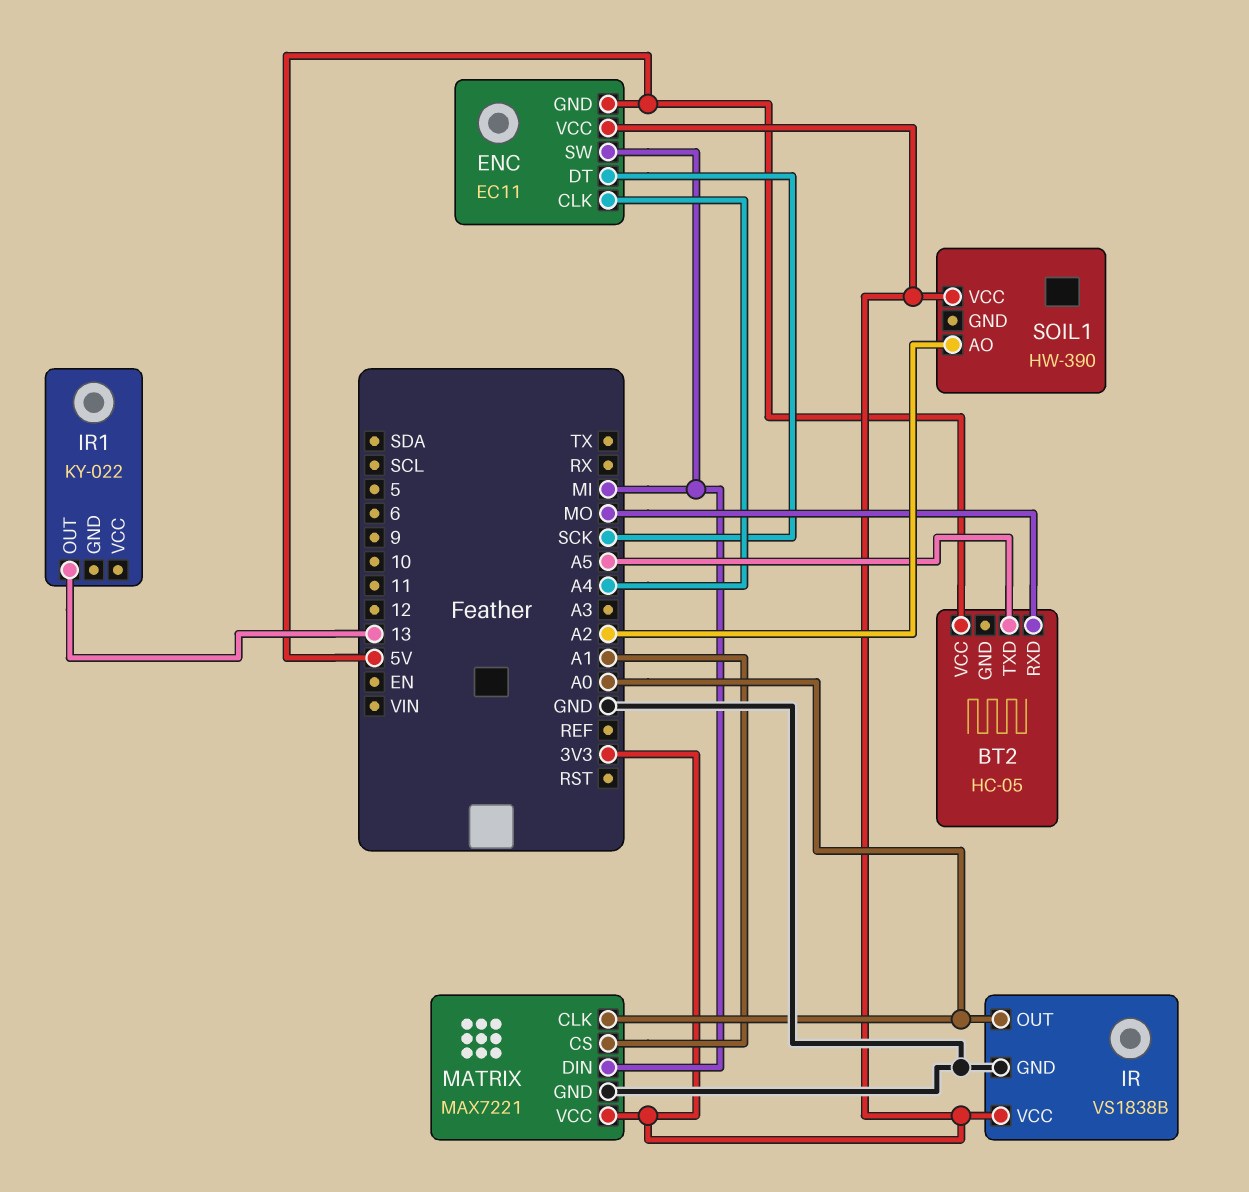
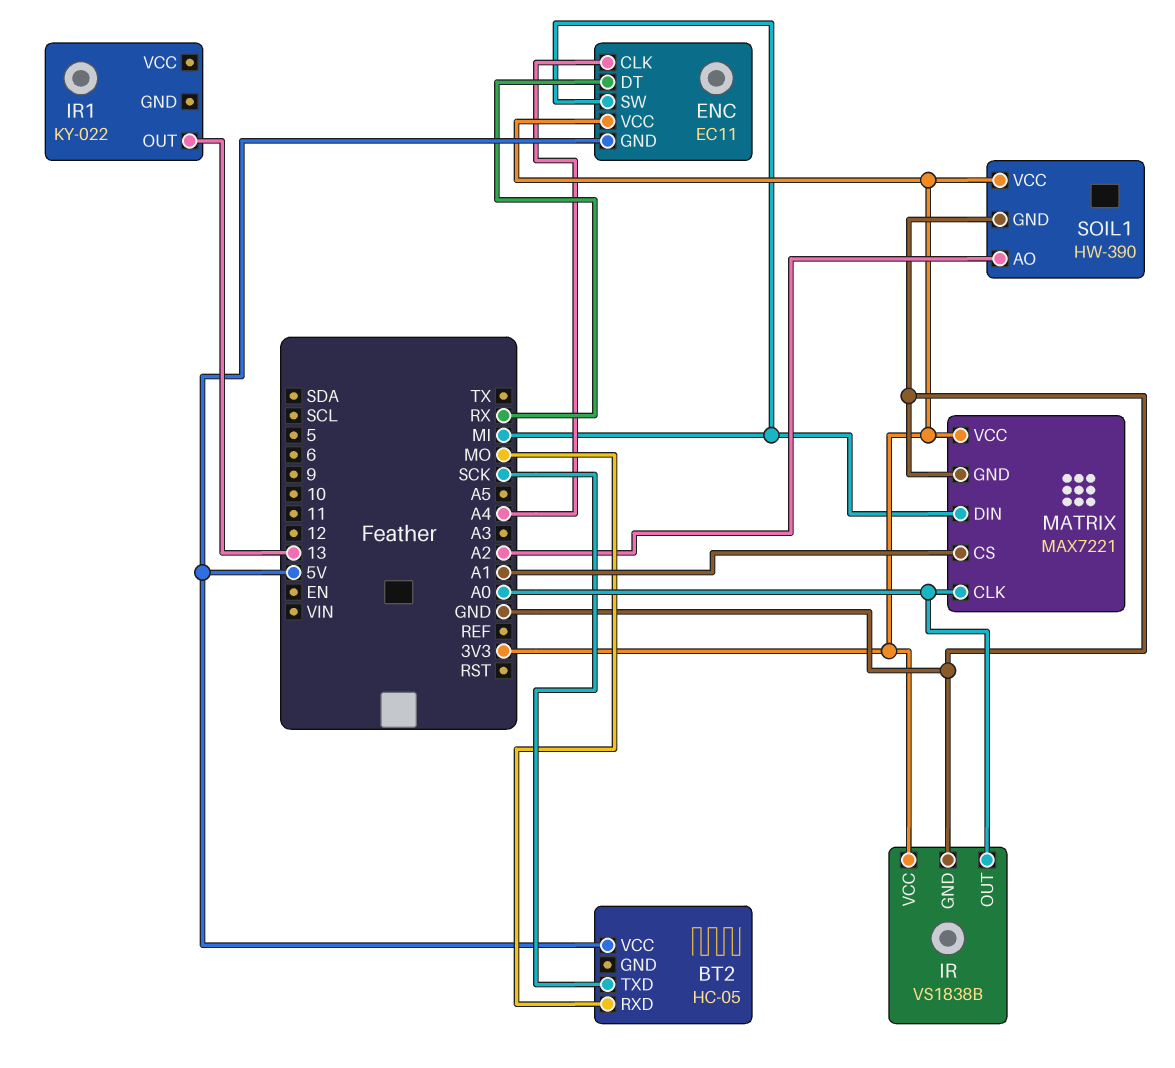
BT2 pin TXD: A5 -> SCK
ENC pin DT: SCK -> RX
SOIL1 pin GND: none -> GND

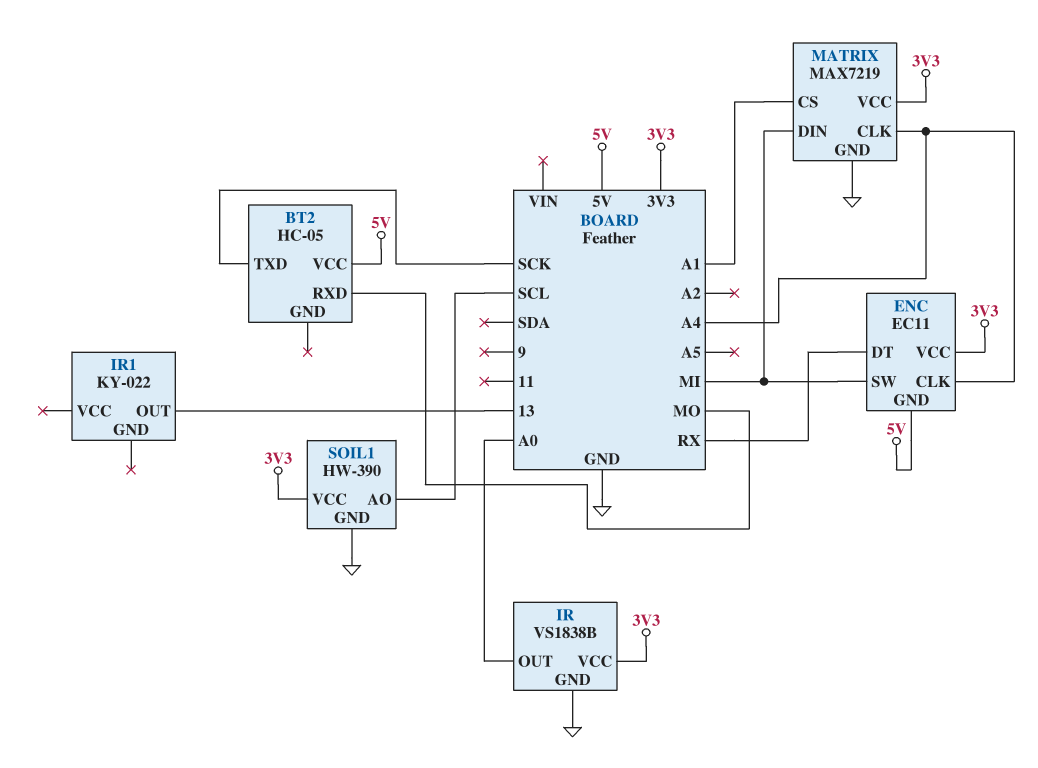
MATRIX: MAX7221 -> MAX7219
MATRIX pin CLK: A0 -> A4
SOIL1 pin AO: A2 -> SCL

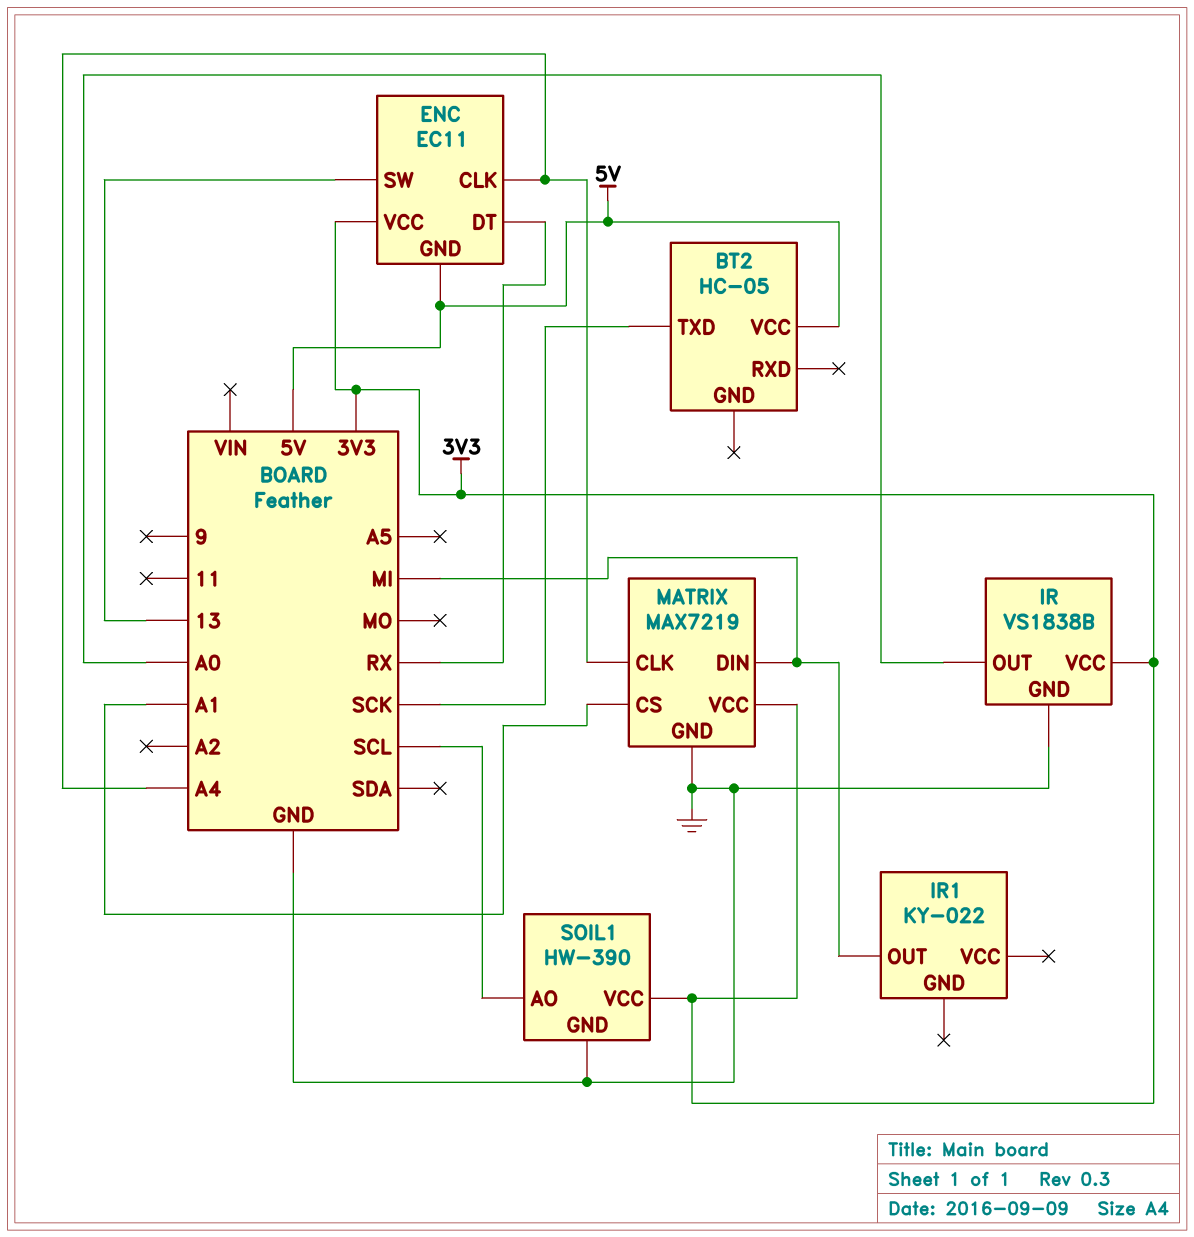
BT2 pin RXD: MO -> none
ENC pin SW: MI -> 13
IR1 pin OUT: 13 -> MI

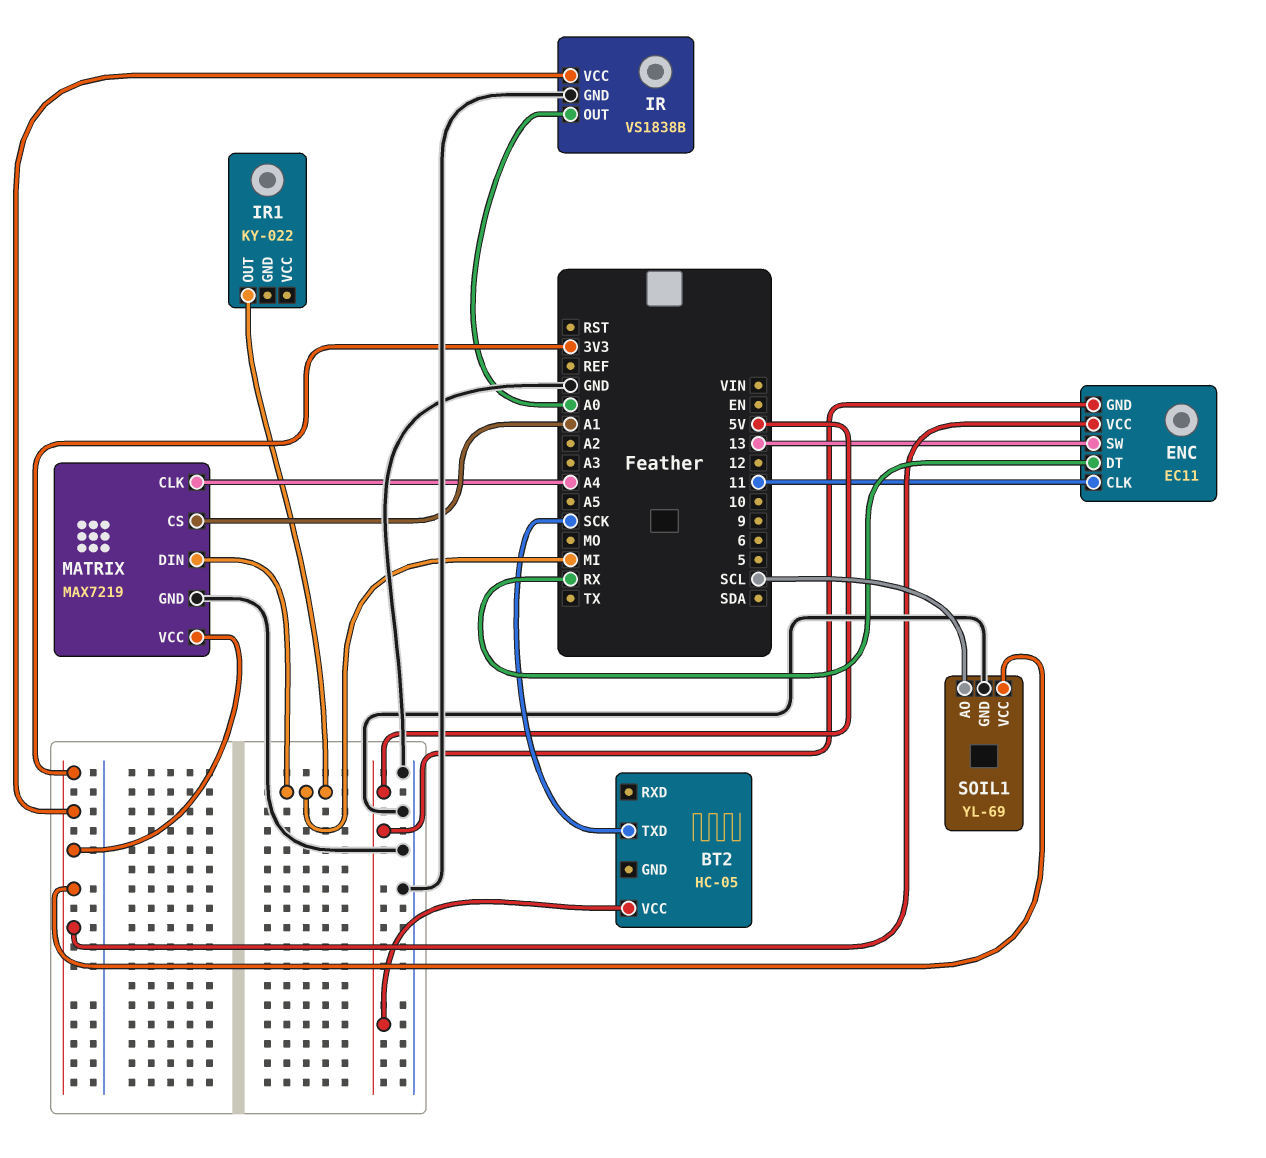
ENC pin CLK: A4 -> 11
SOIL1: HW-390 -> YL-69

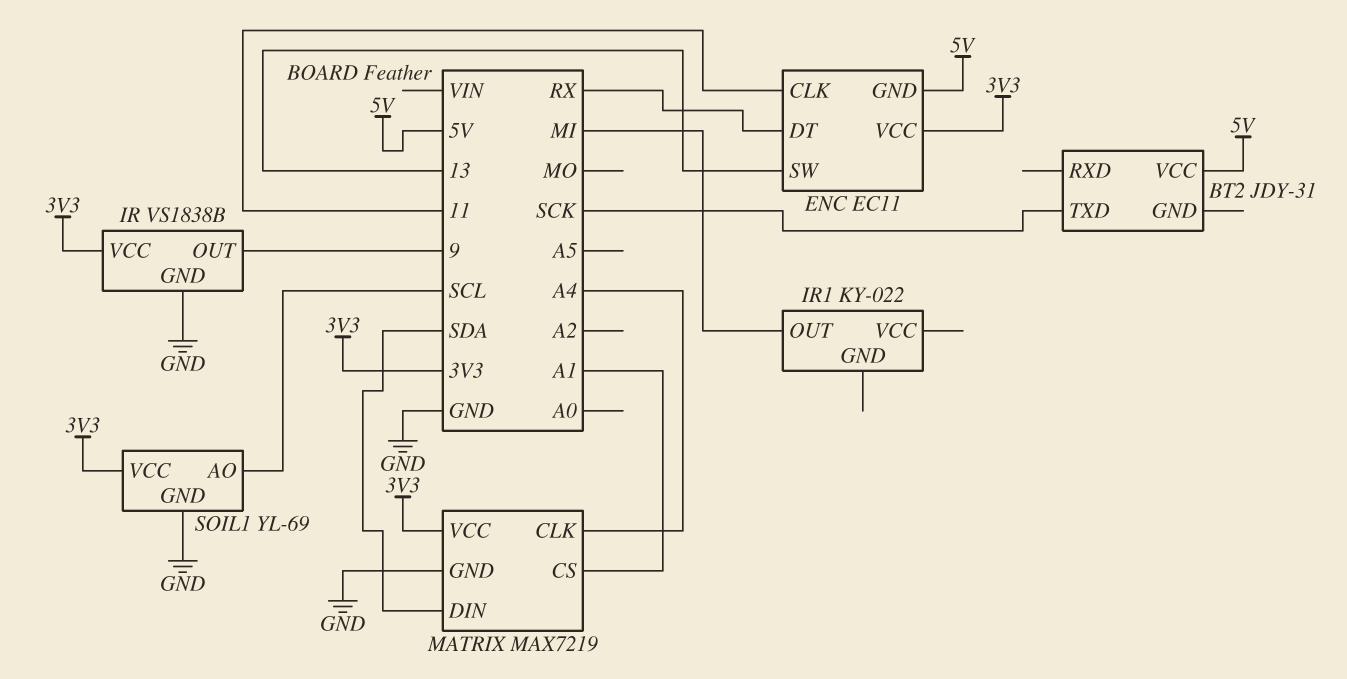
BT2: HC-05 -> JDY-31
IR pin OUT: A0 -> 9
MATRIX pin DIN: MI -> SDA

